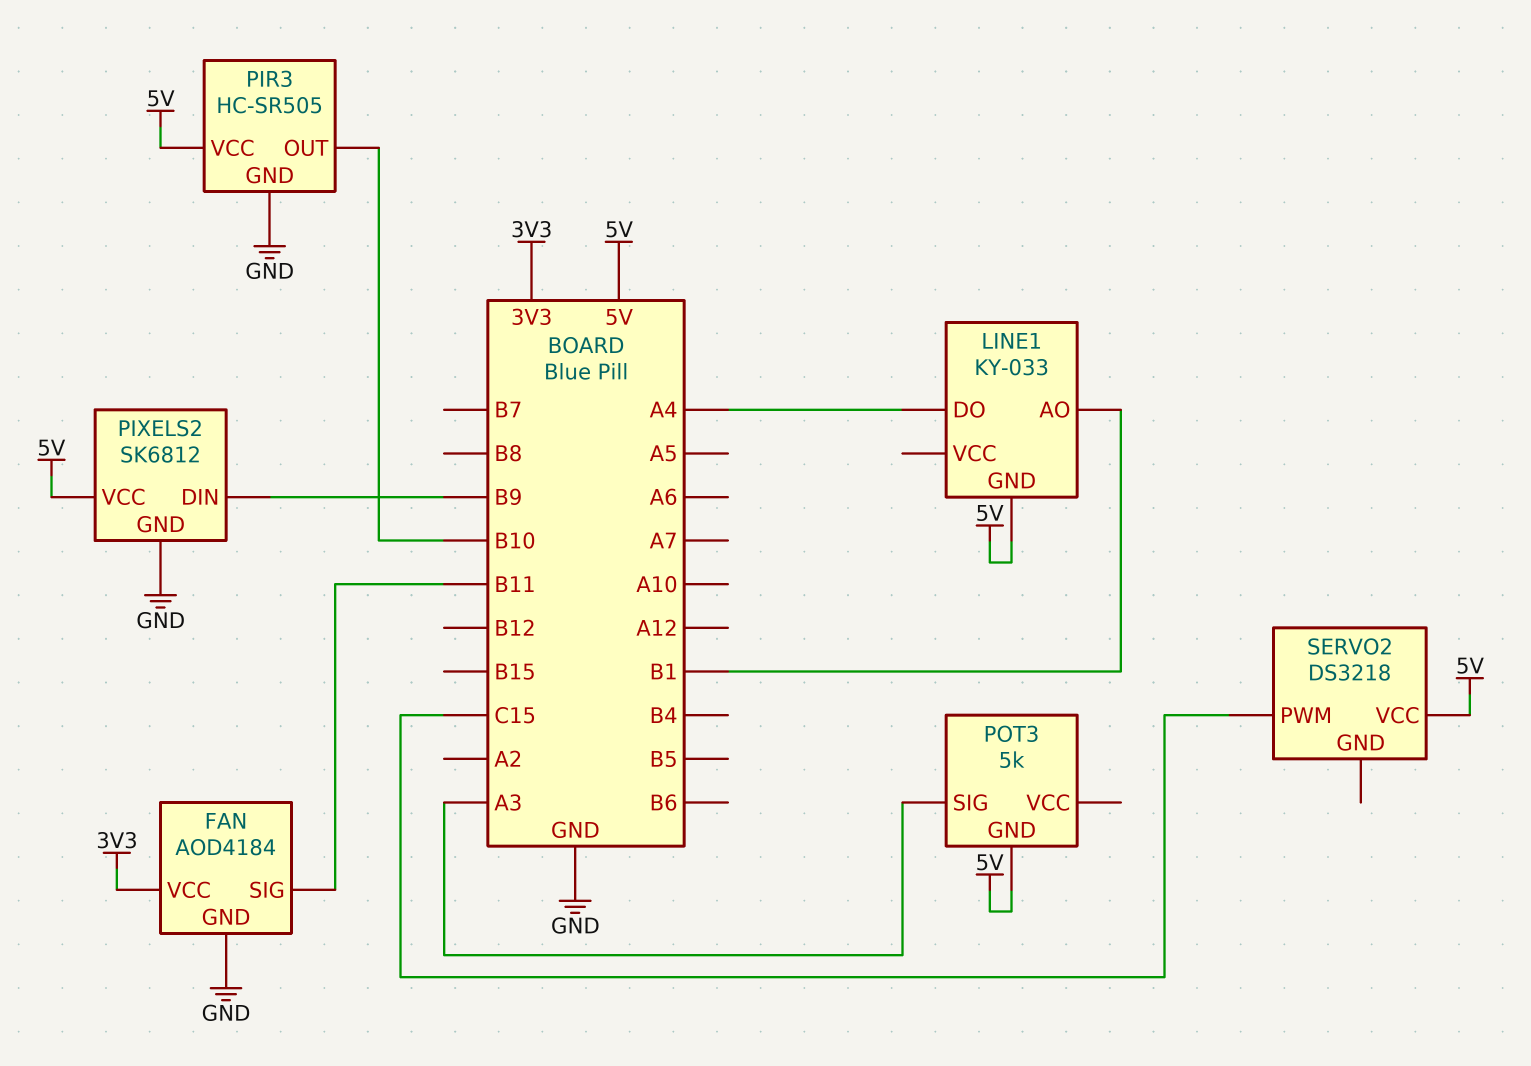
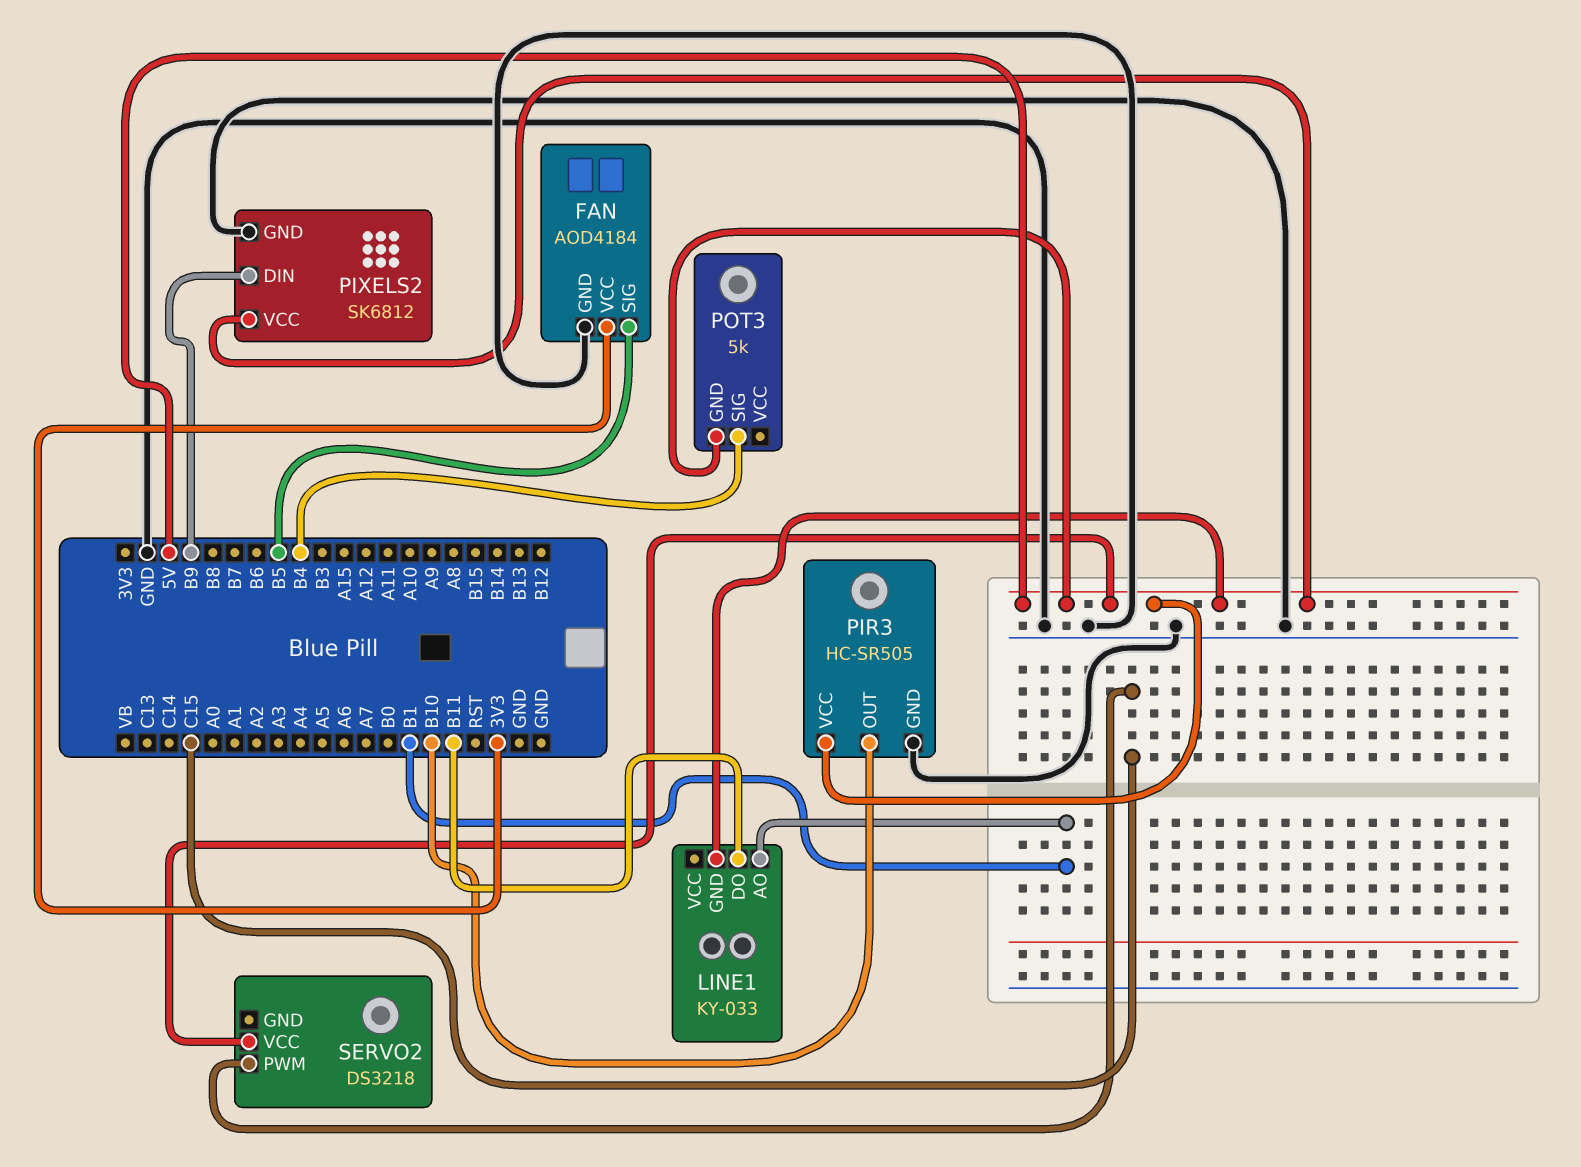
FAN pin SIG: B11 -> B5
LINE1 pin DO: A4 -> B11
POT3 pin SIG: A3 -> B4

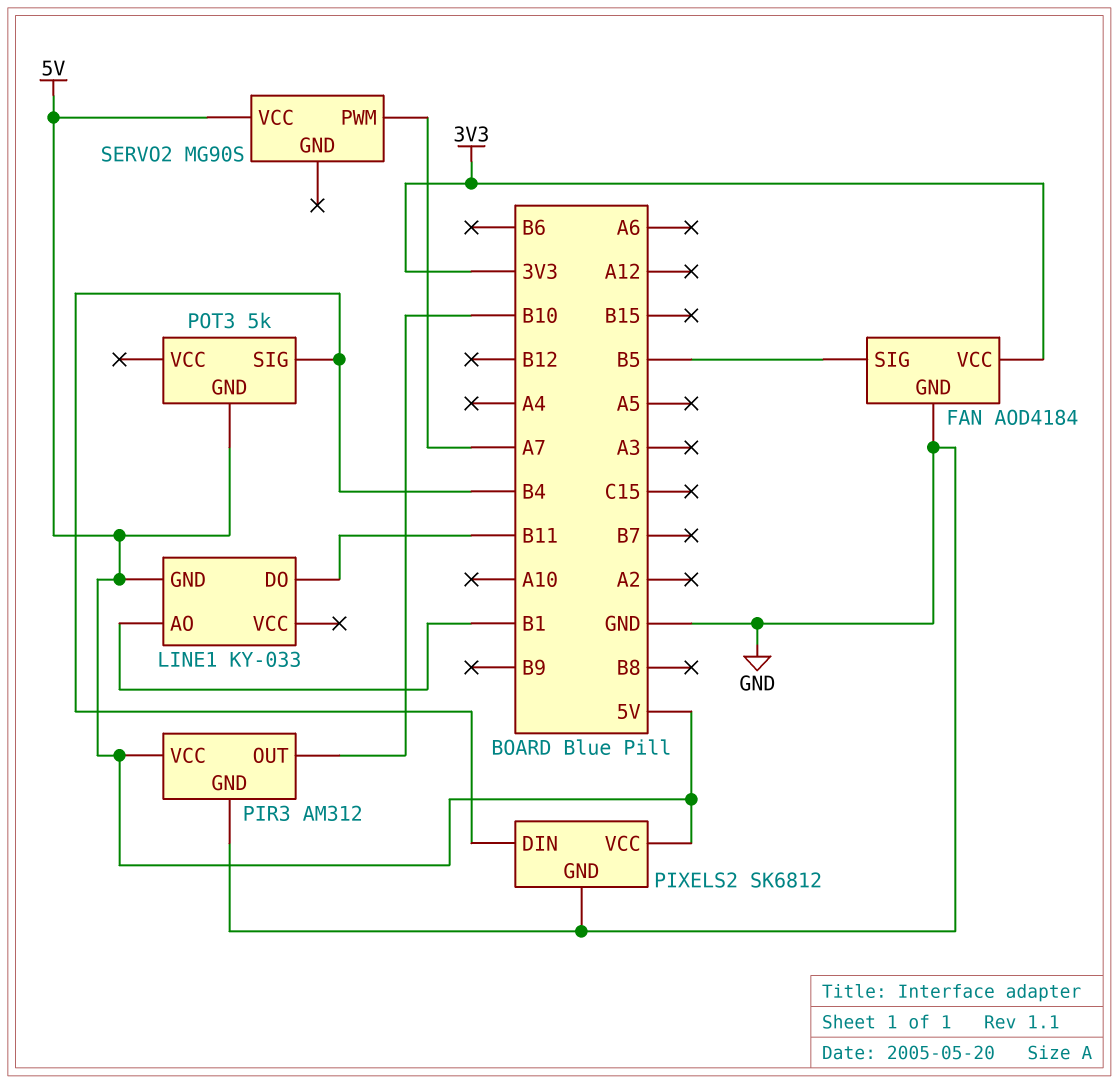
PIR3: HC-SR505 -> AM312
PIXELS2 pin DIN: B9 -> B4
SERVO2: DS3218 -> MG90S
SERVO2 pin PWM: C15 -> A7

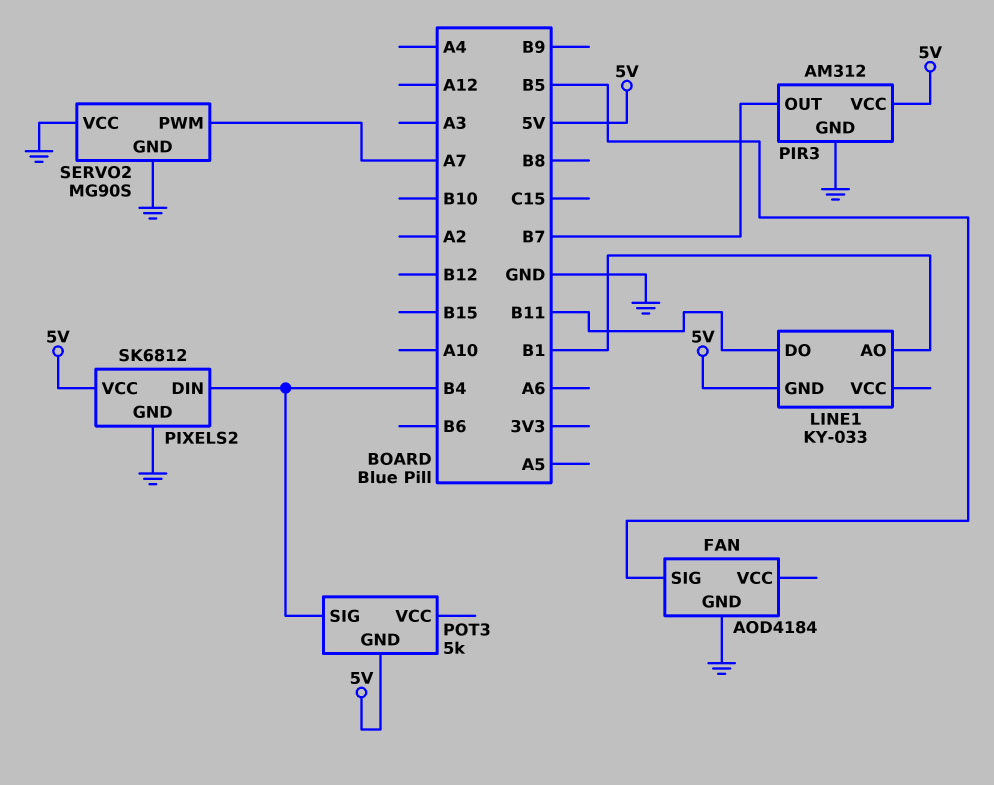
FAN pin VCC: 3V3 -> none
PIR3 pin OUT: B10 -> B7
SERVO2 pin GND: none -> GND
SERVO2 pin VCC: 5V -> GND

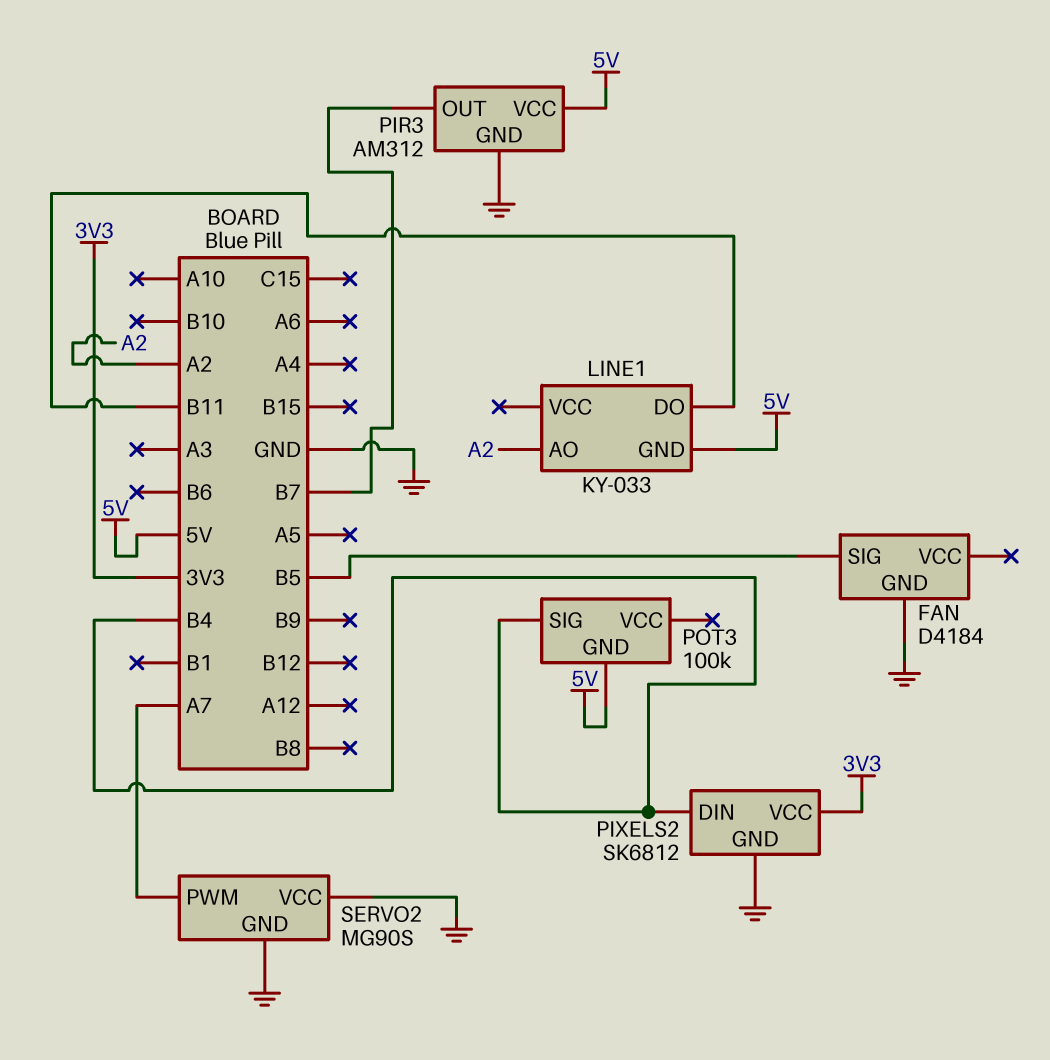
FAN: AOD4184 -> D4184
LINE1 pin AO: B1 -> A2
PIXELS2 pin VCC: 5V -> 3V3
POT3: 5k -> 100k

